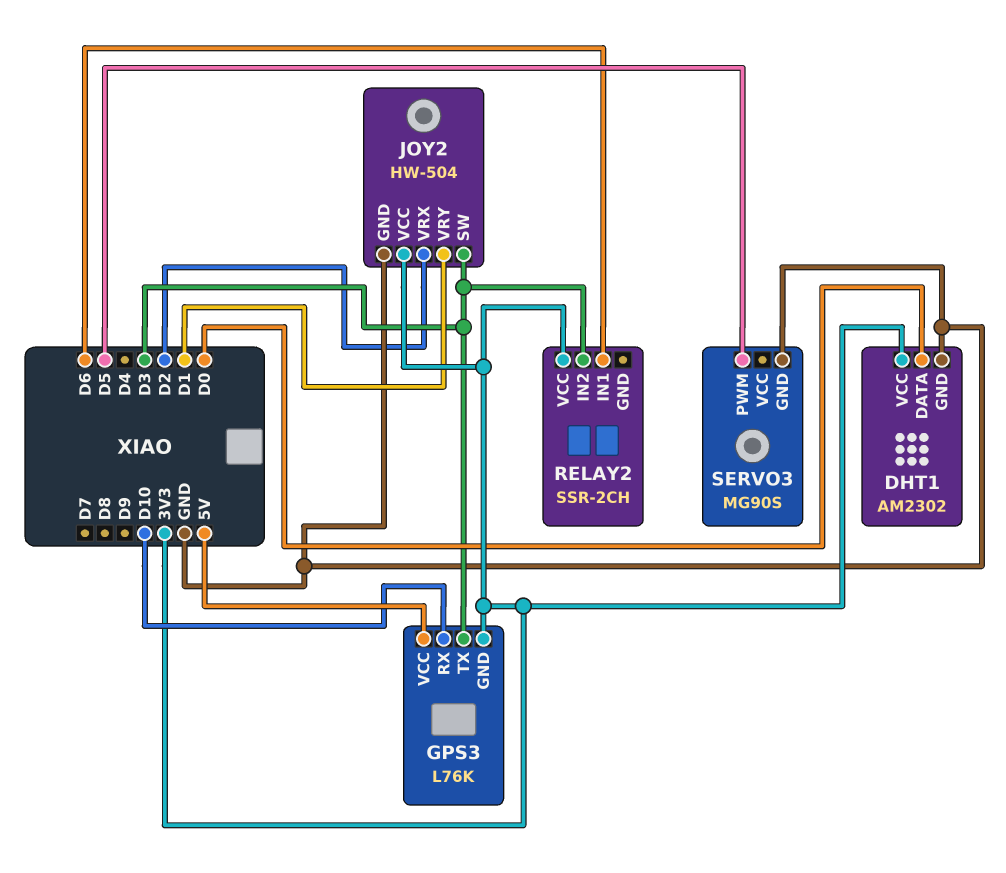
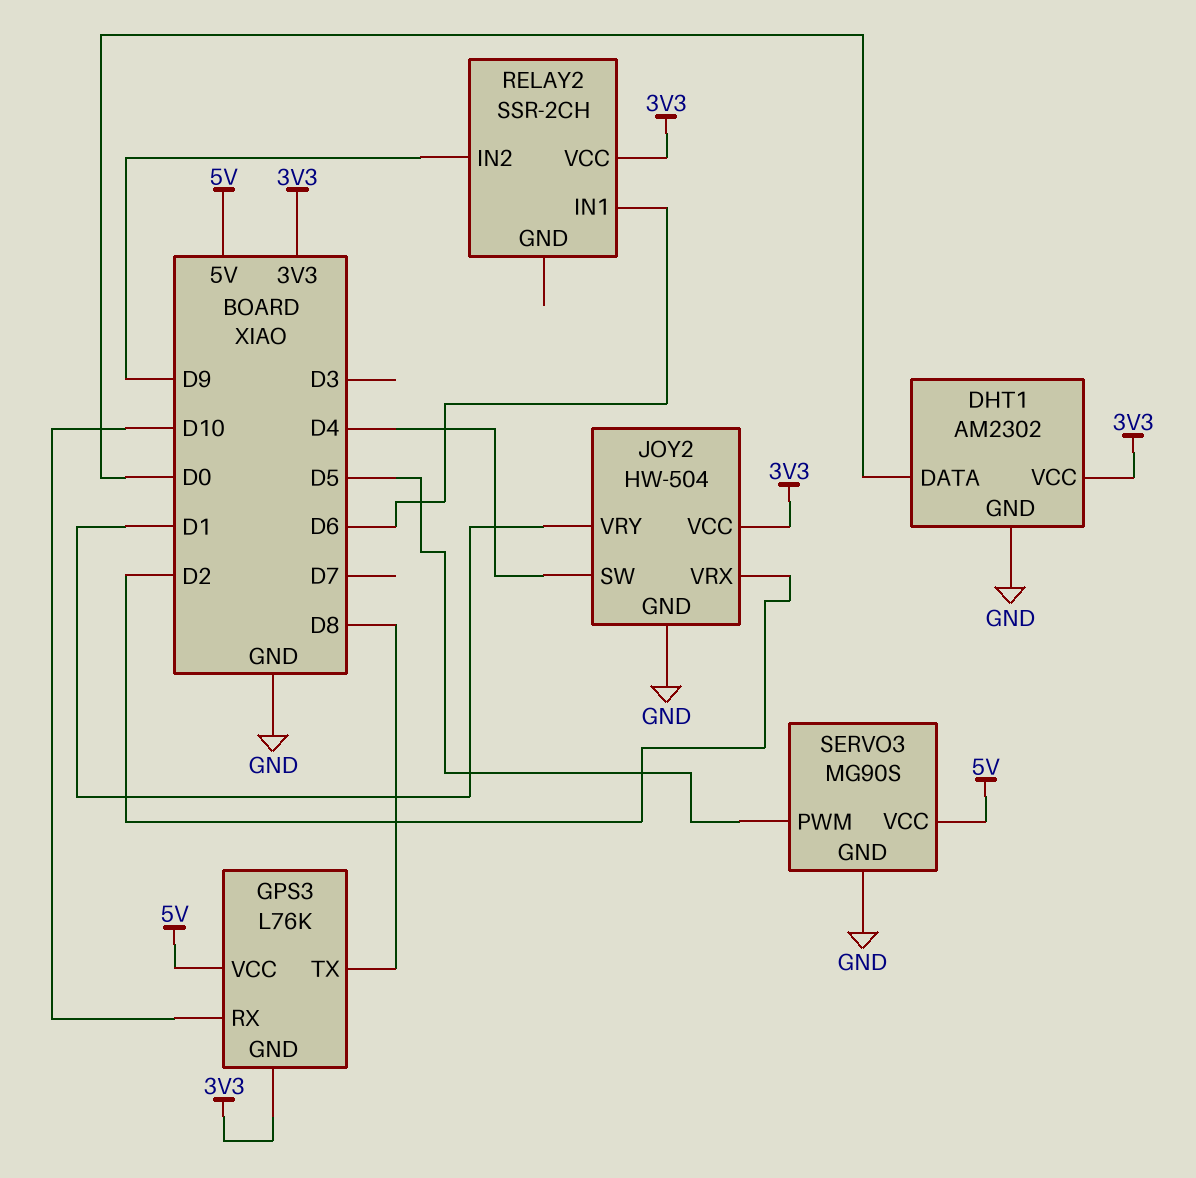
GPS3 pin TX: D3 -> D8
JOY2 pin SW: D3 -> D4
RELAY2 pin IN2: D3 -> D9
SERVO3 pin VCC: none -> 5V

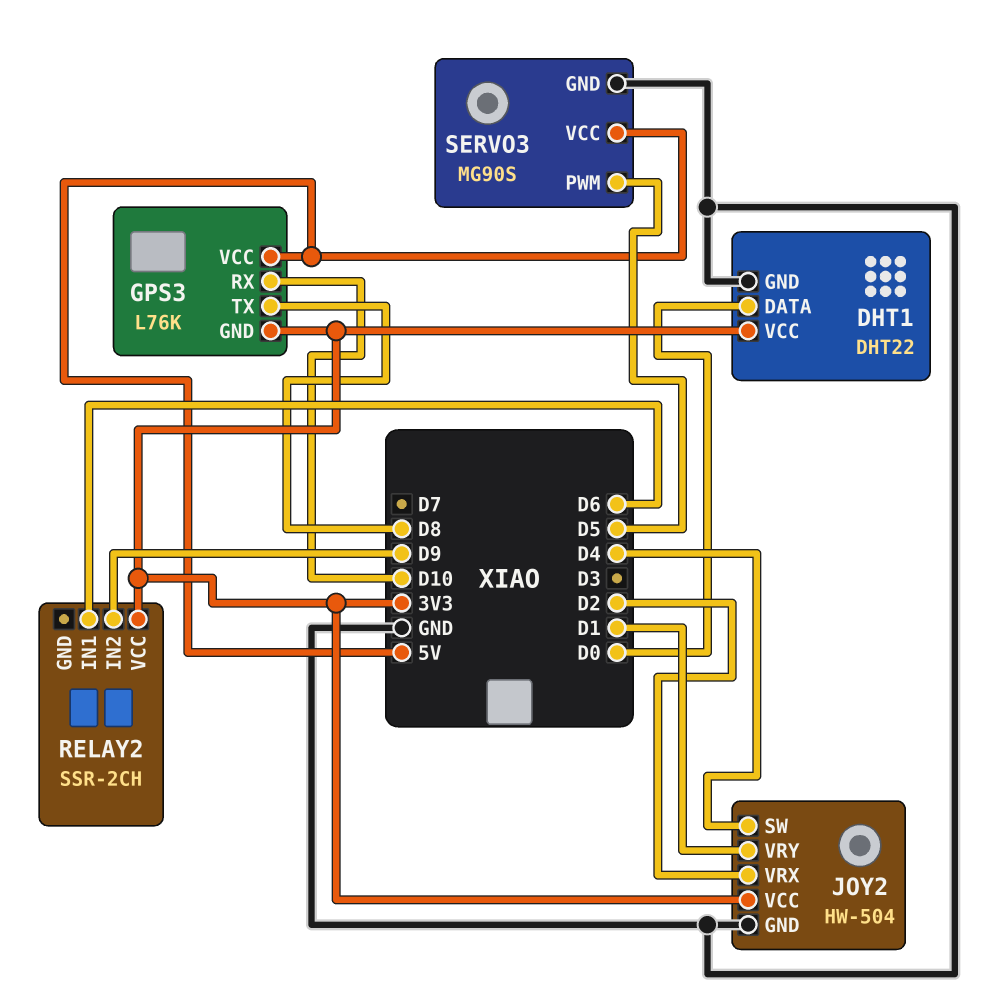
DHT1: AM2302 -> DHT22

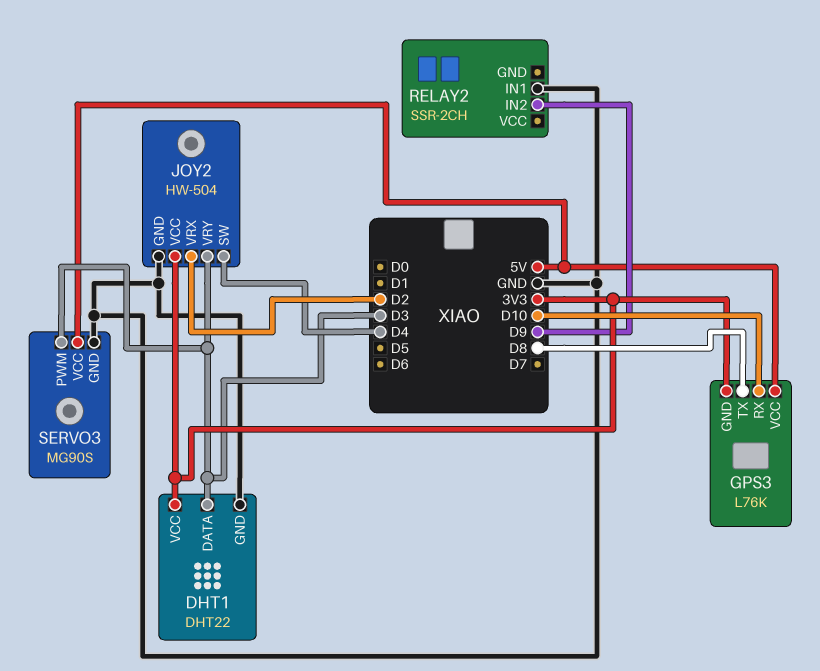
DHT1 pin DATA: D0 -> D3
JOY2 pin VRY: D1 -> D3
RELAY2 pin IN1: D6 -> GND
RELAY2 pin VCC: 3V3 -> none
SERVO3 pin PWM: D5 -> D3

